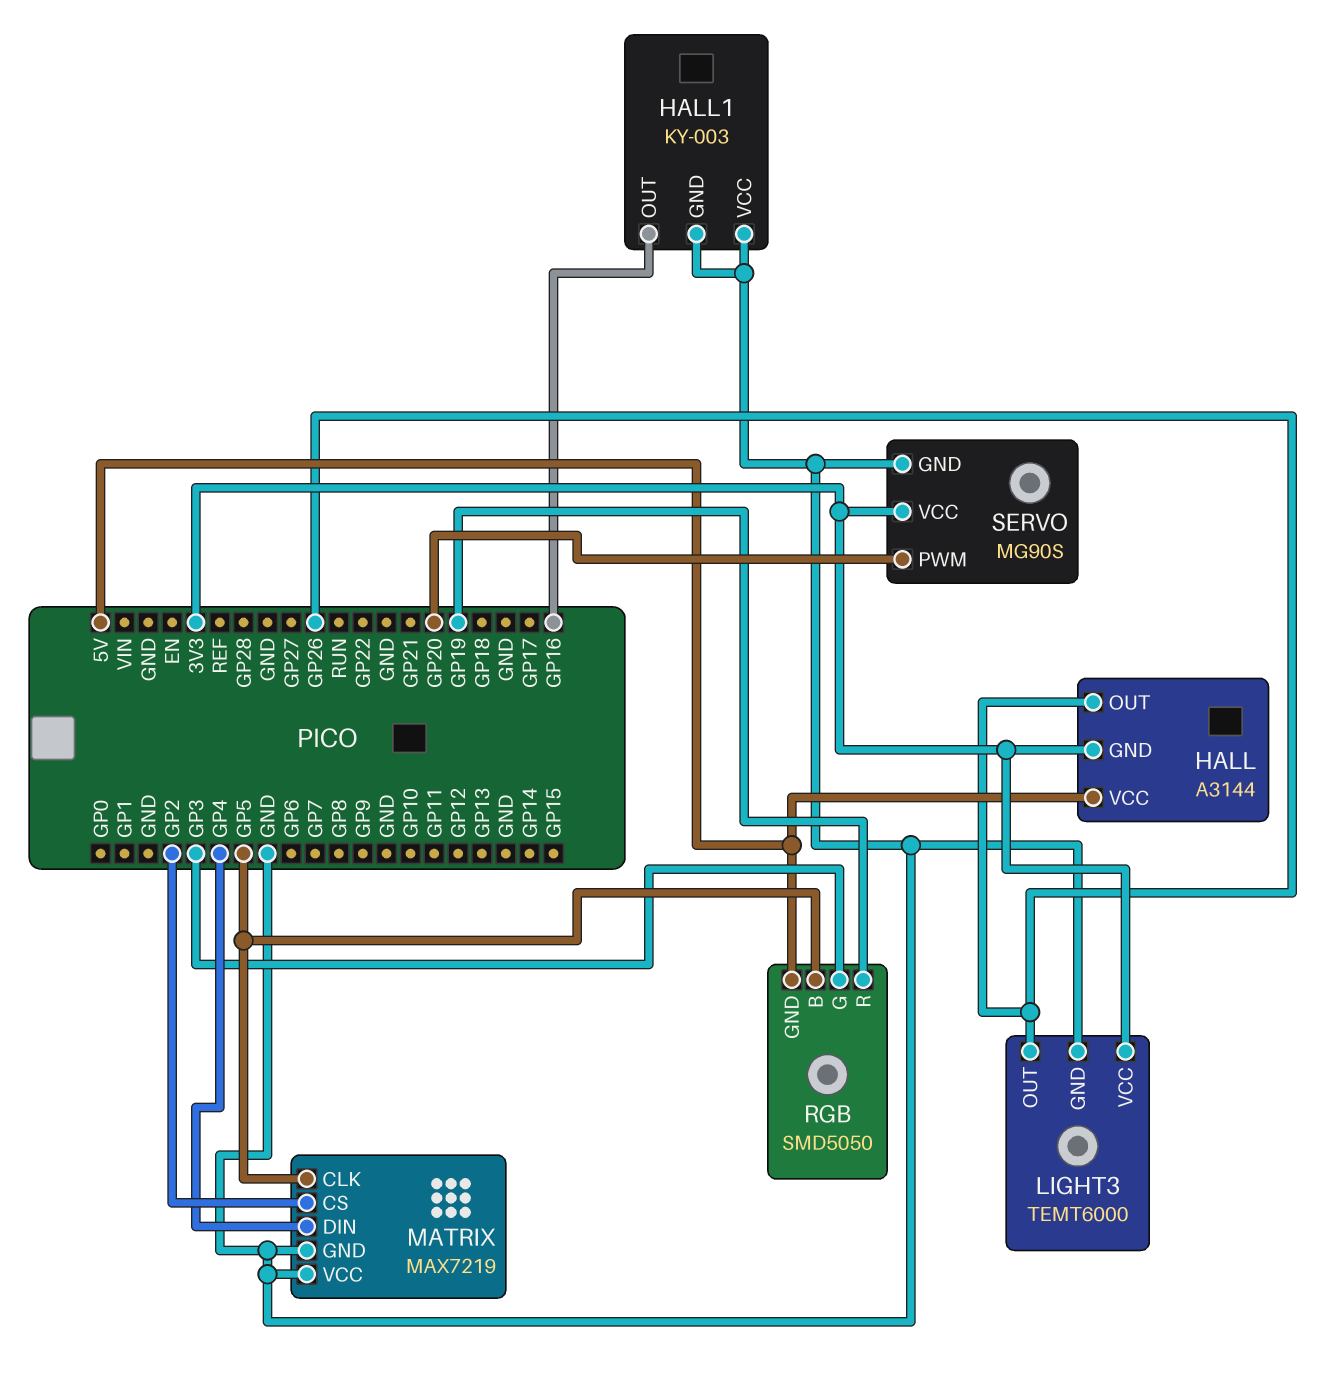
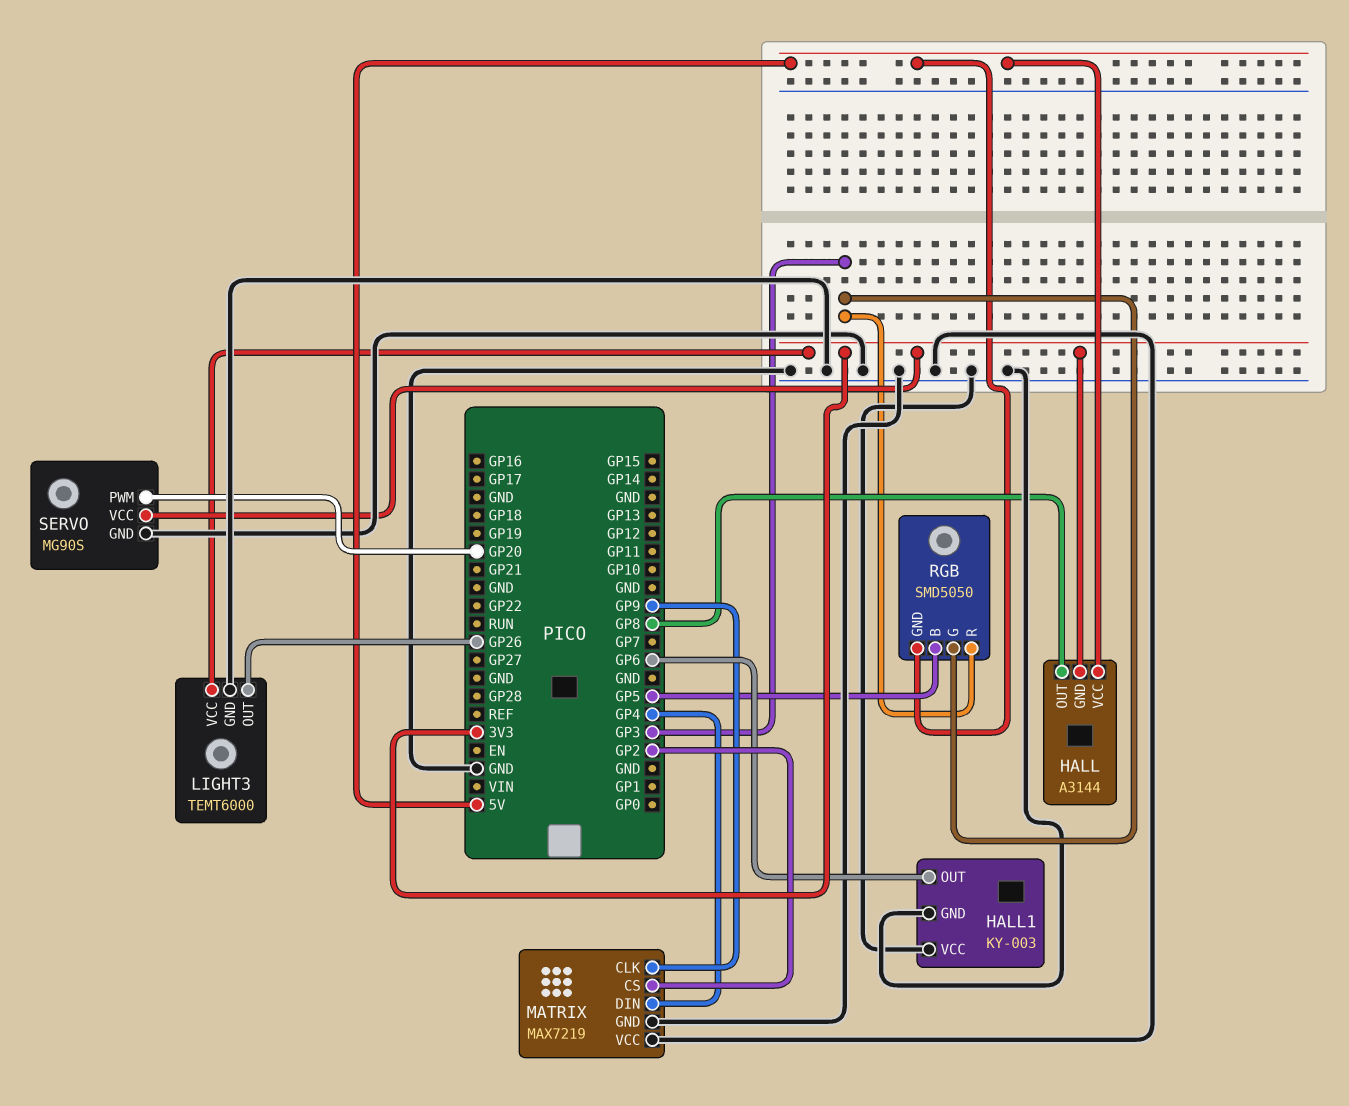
HALL pin OUT: GP26 -> GP8
HALL1 pin OUT: GP16 -> GP6
MATRIX pin CLK: GP5 -> GP9
RGB pin R: GP19 -> GP3

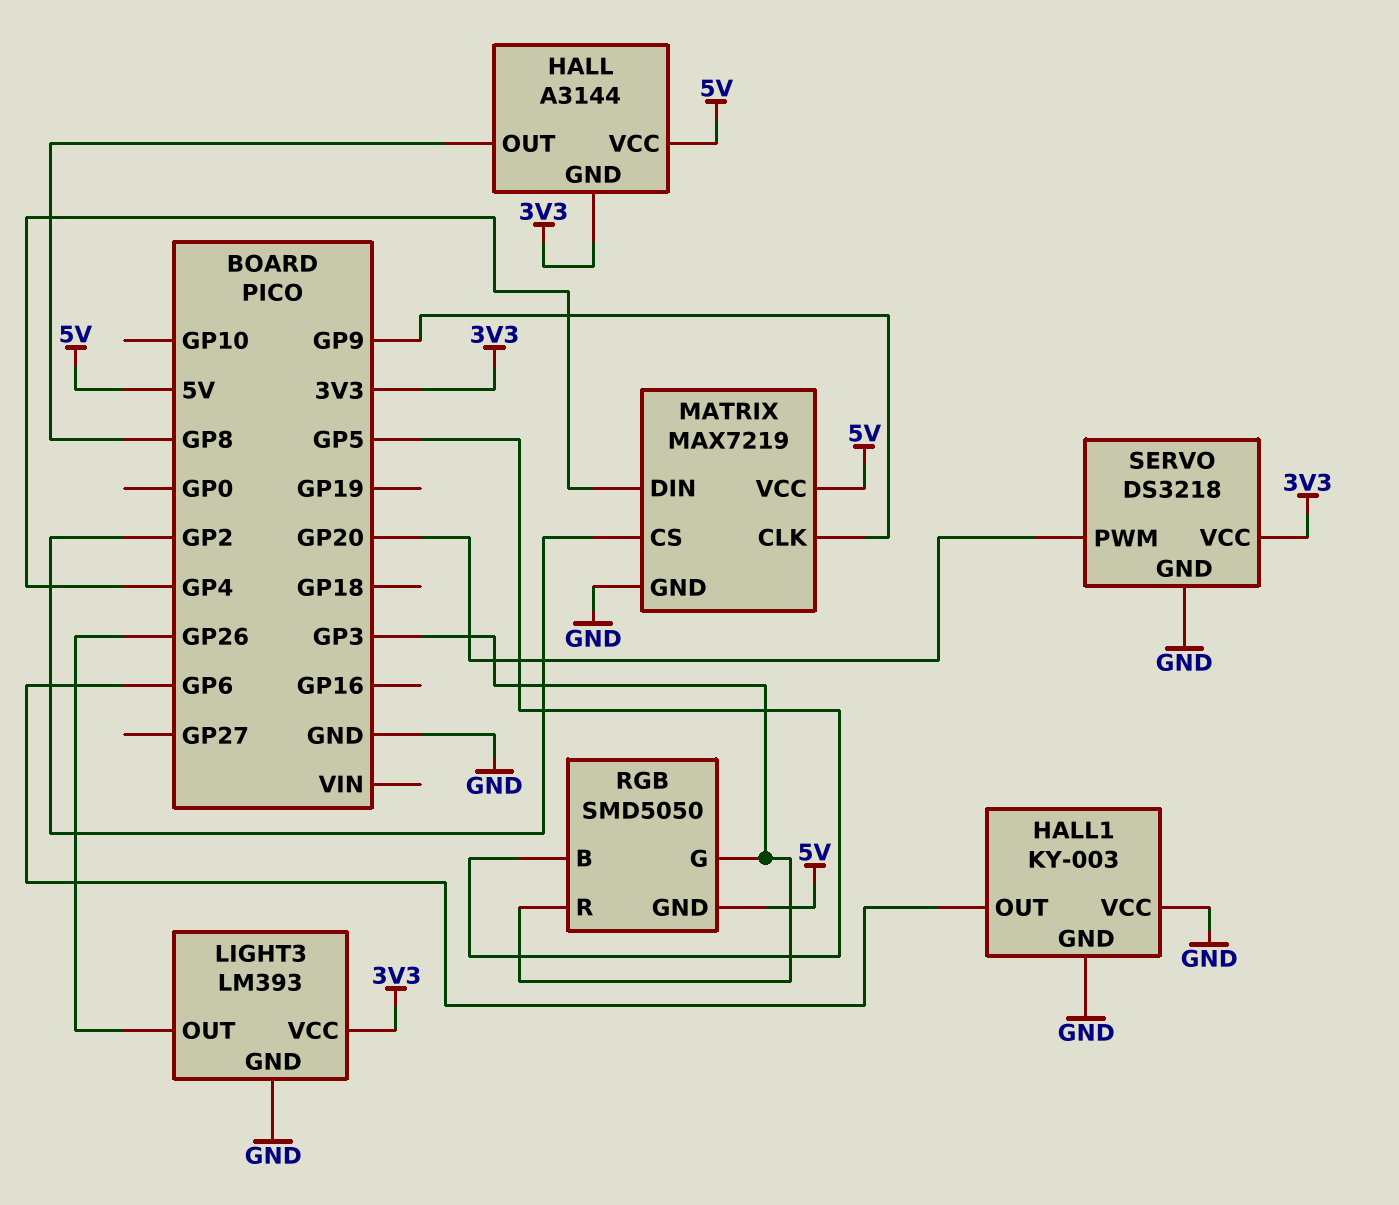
LIGHT3: TEMT6000 -> LM393
MATRIX pin VCC: GND -> 5V
SERVO: MG90S -> DS3218

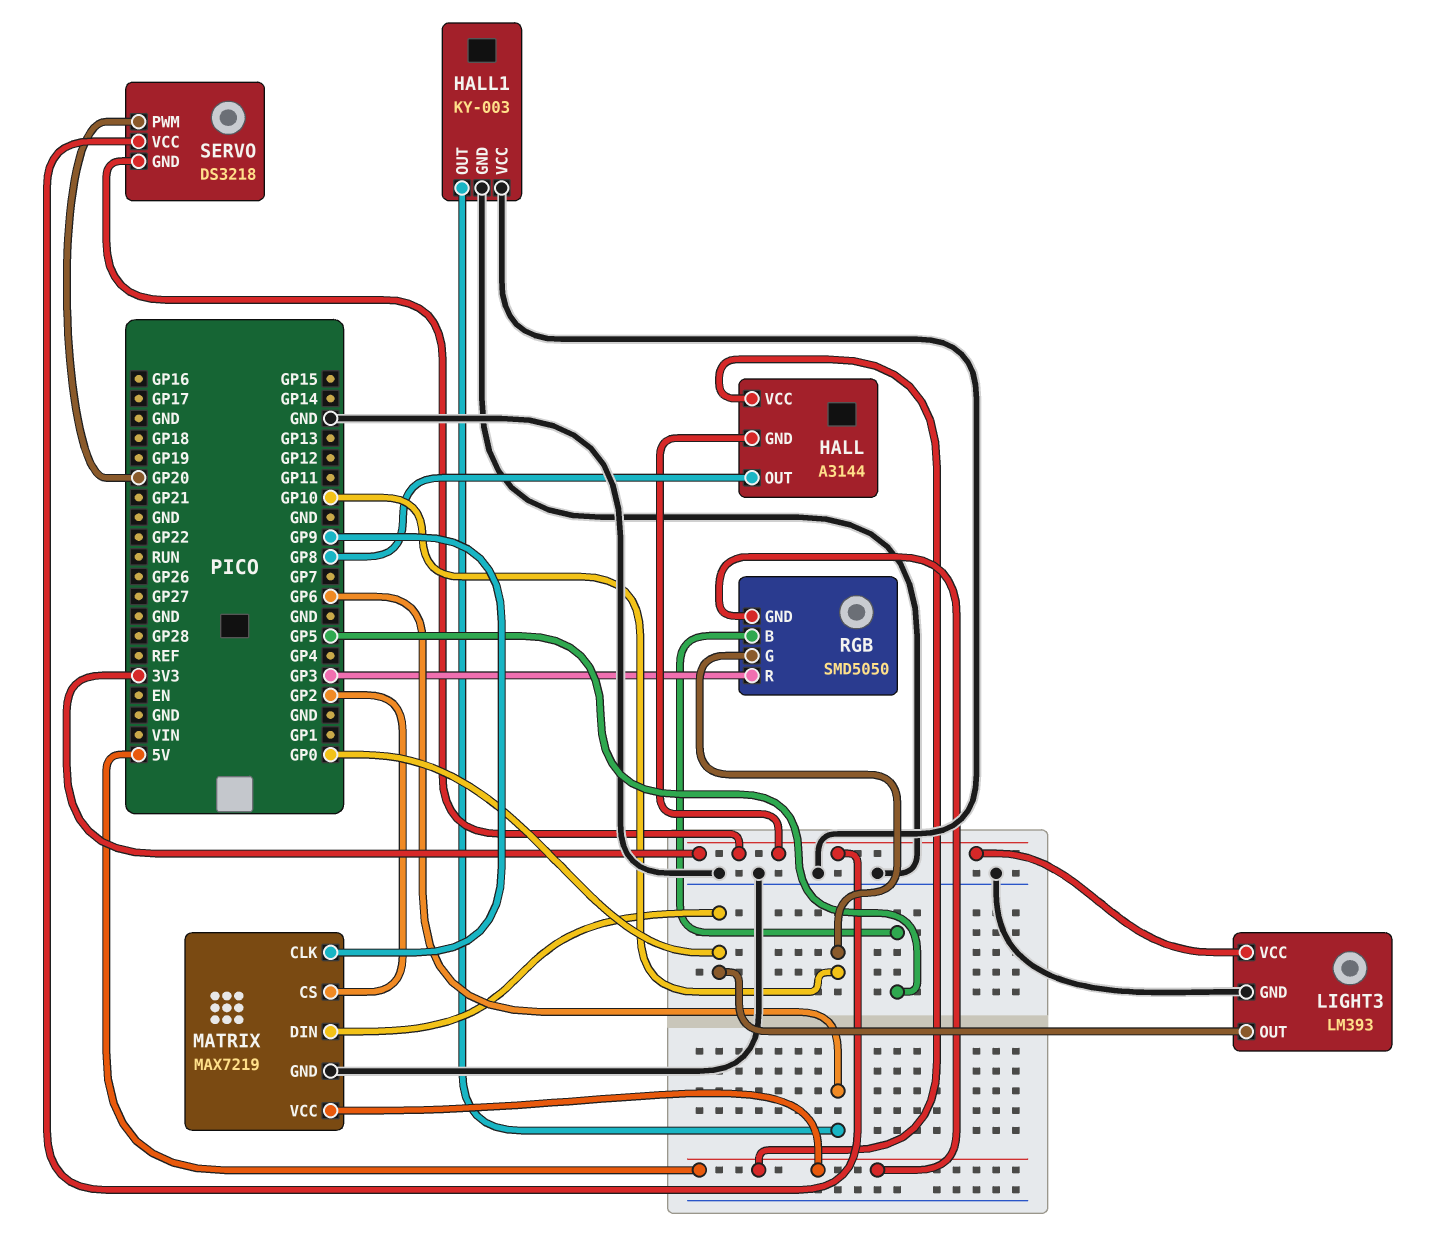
LIGHT3 pin OUT: GP26 -> GP0
MATRIX pin DIN: GP4 -> GP0
RGB pin G: GP3 -> GP10
SERVO pin GND: GND -> 3V3

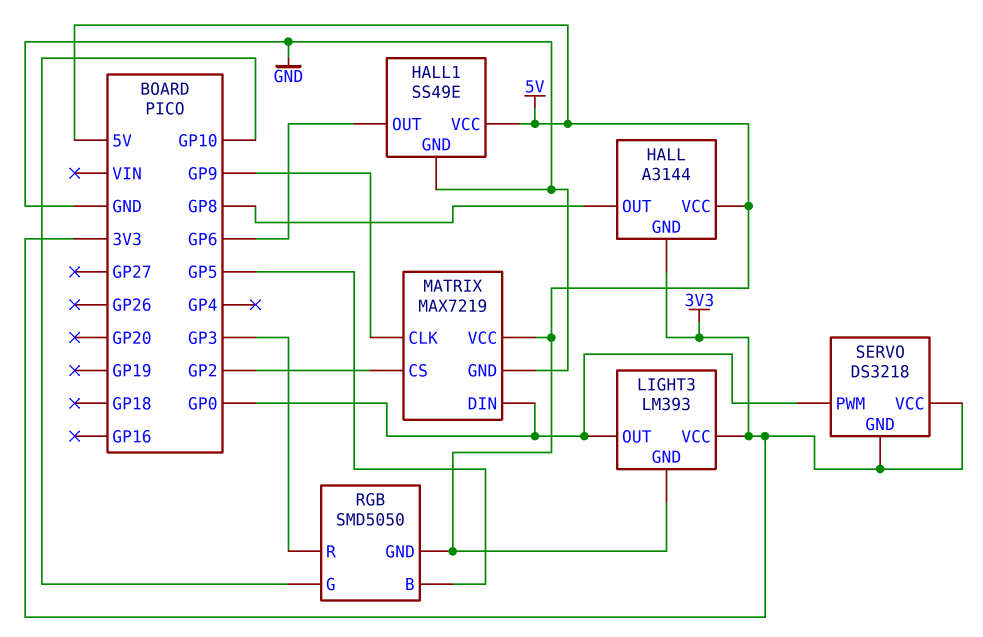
HALL1: KY-003 -> SS49E
HALL1 pin VCC: GND -> 5V
LIGHT3 pin GND: GND -> 5V
SERVO pin PWM: GP20 -> GP0

